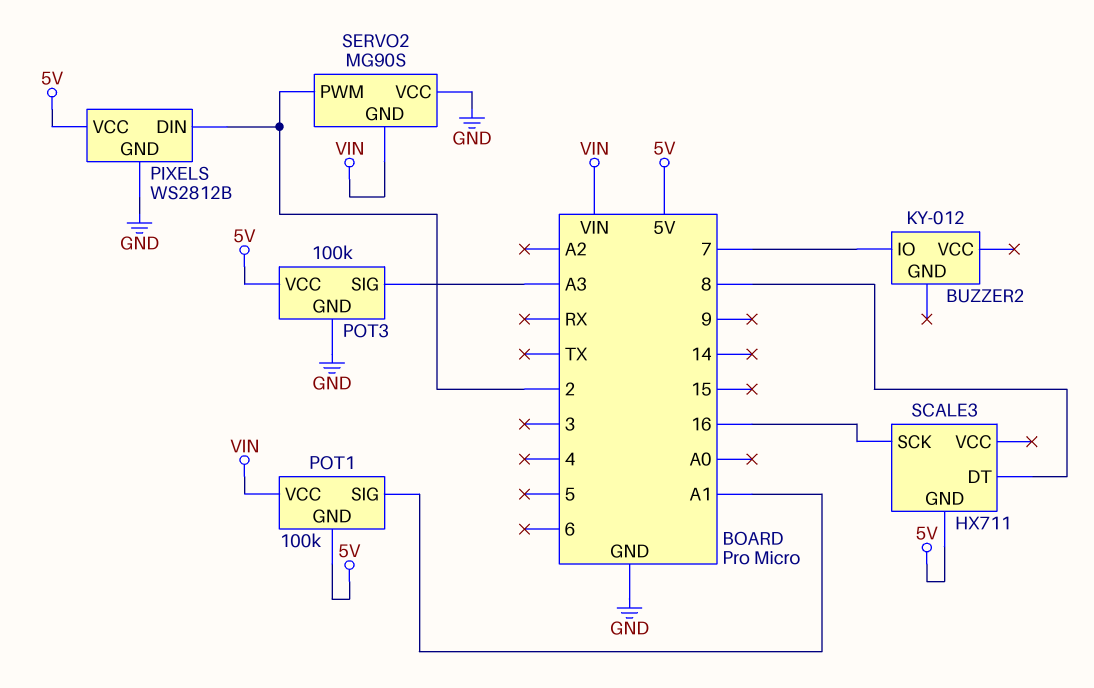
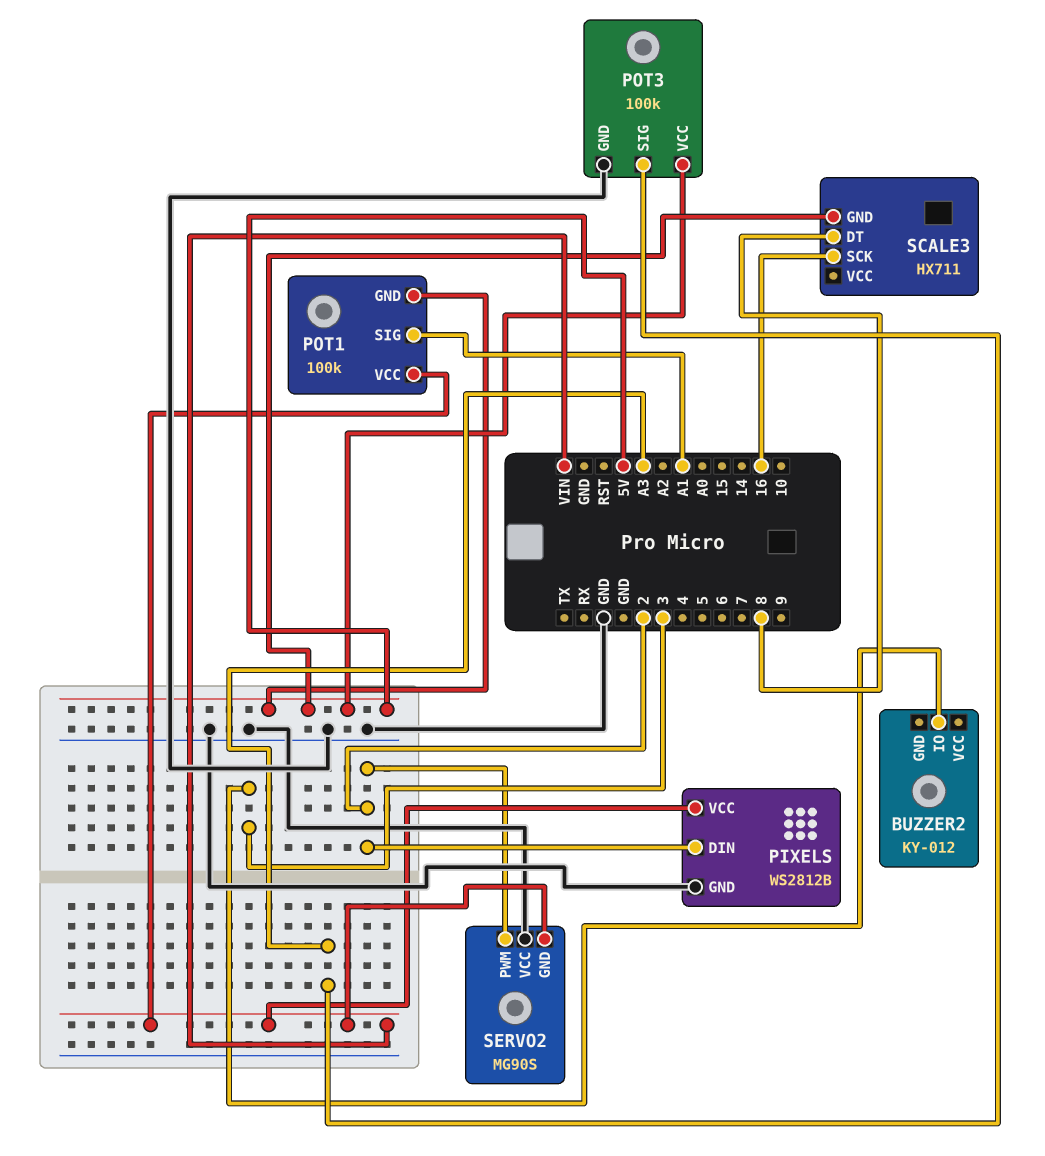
BUZZER2 pin IO: 7 -> 3
PIXELS pin VCC: 5V -> VIN

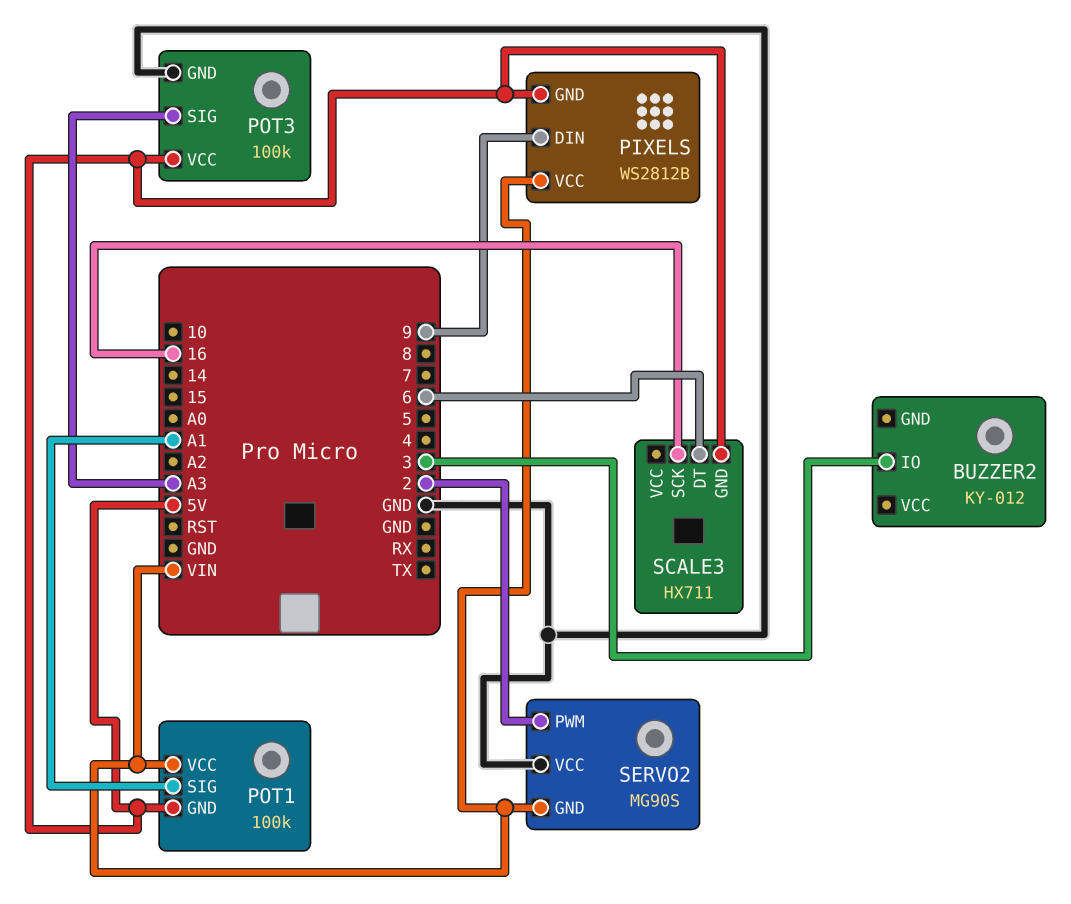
PIXELS pin DIN: 2 -> 9
PIXELS pin GND: GND -> 5V
SCALE3 pin DT: 8 -> 6

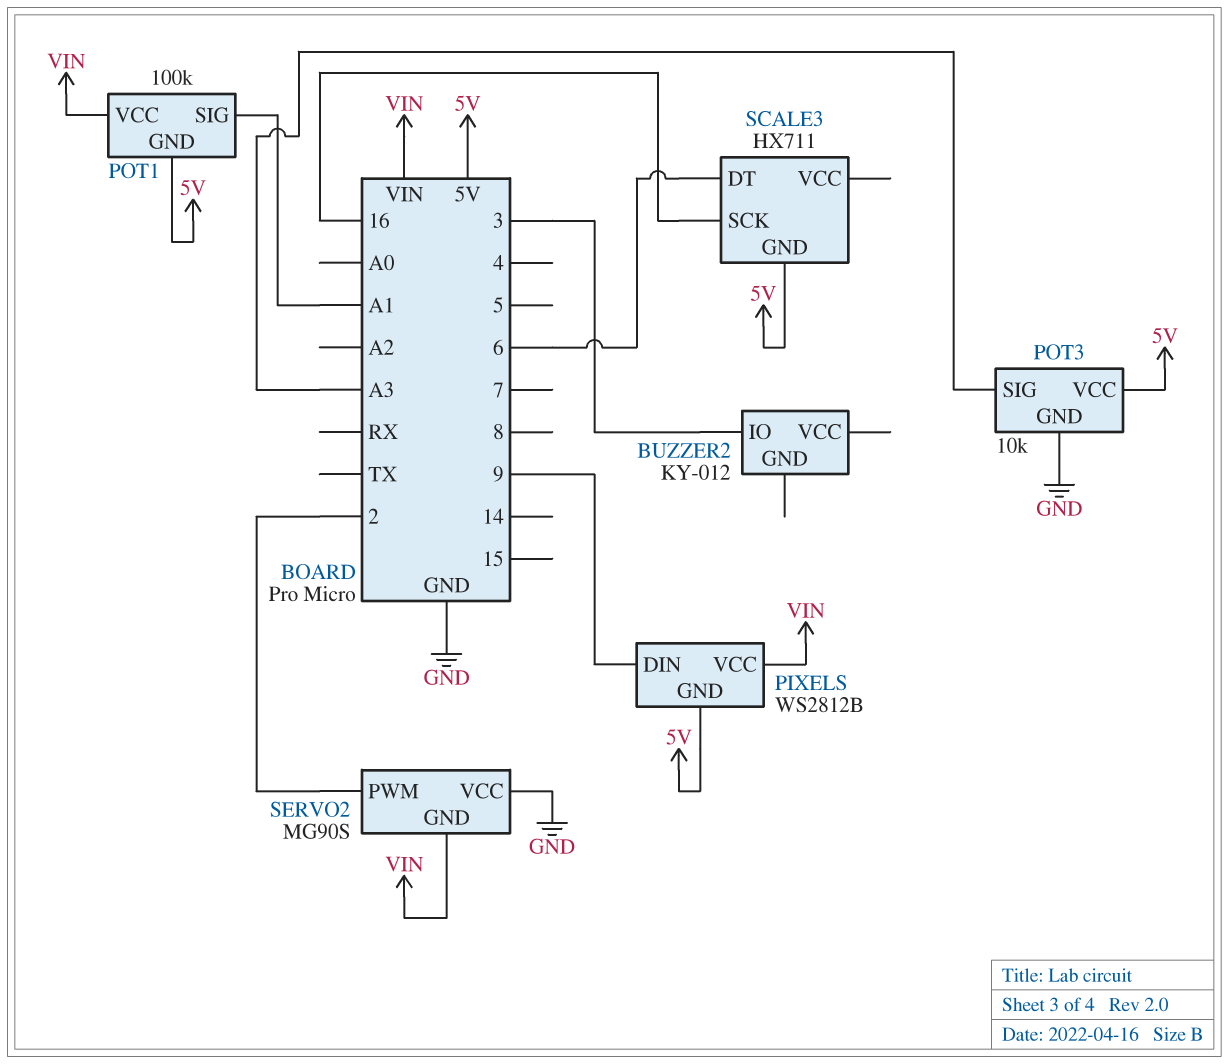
POT3: 100k -> 10k

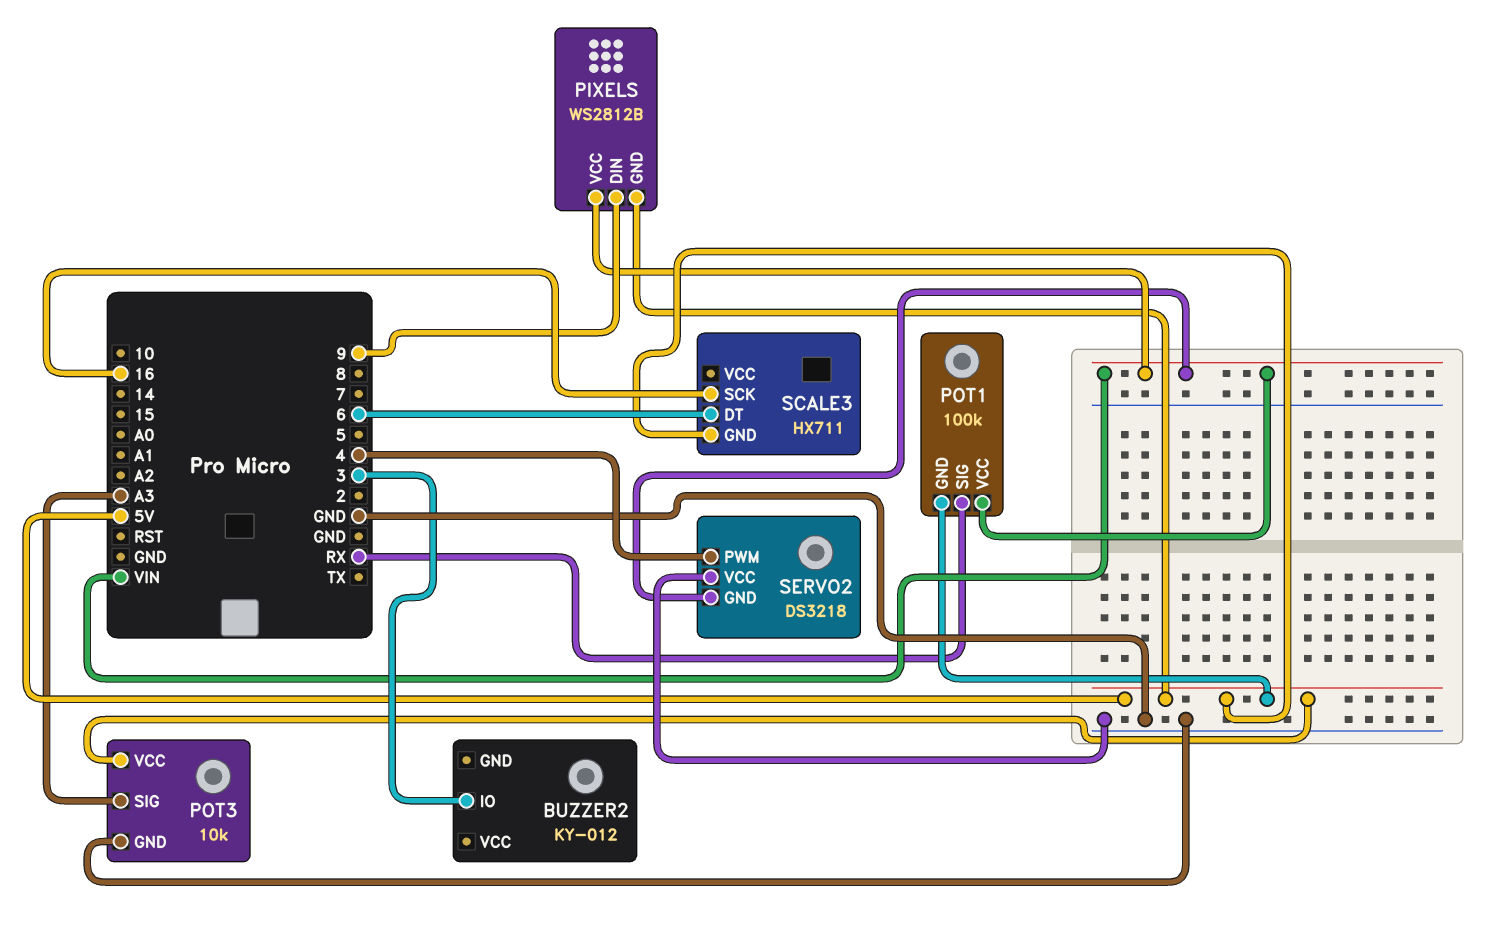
POT1 pin SIG: A1 -> RX
SERVO2: MG90S -> DS3218
SERVO2 pin PWM: 2 -> 4

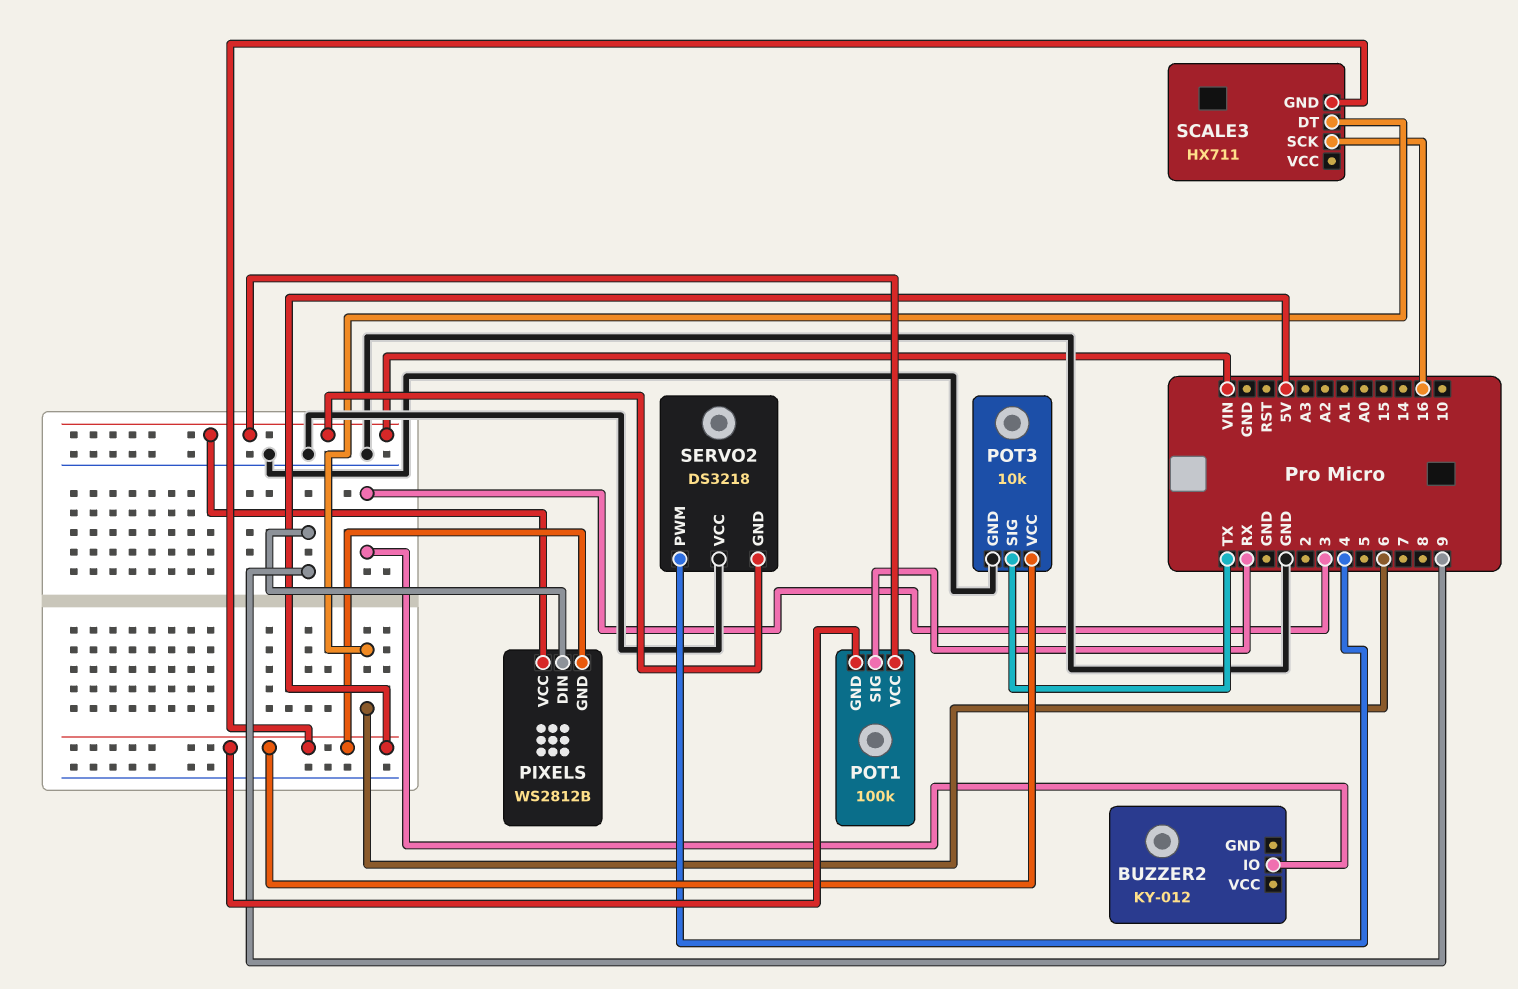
POT3 pin SIG: A3 -> TX

